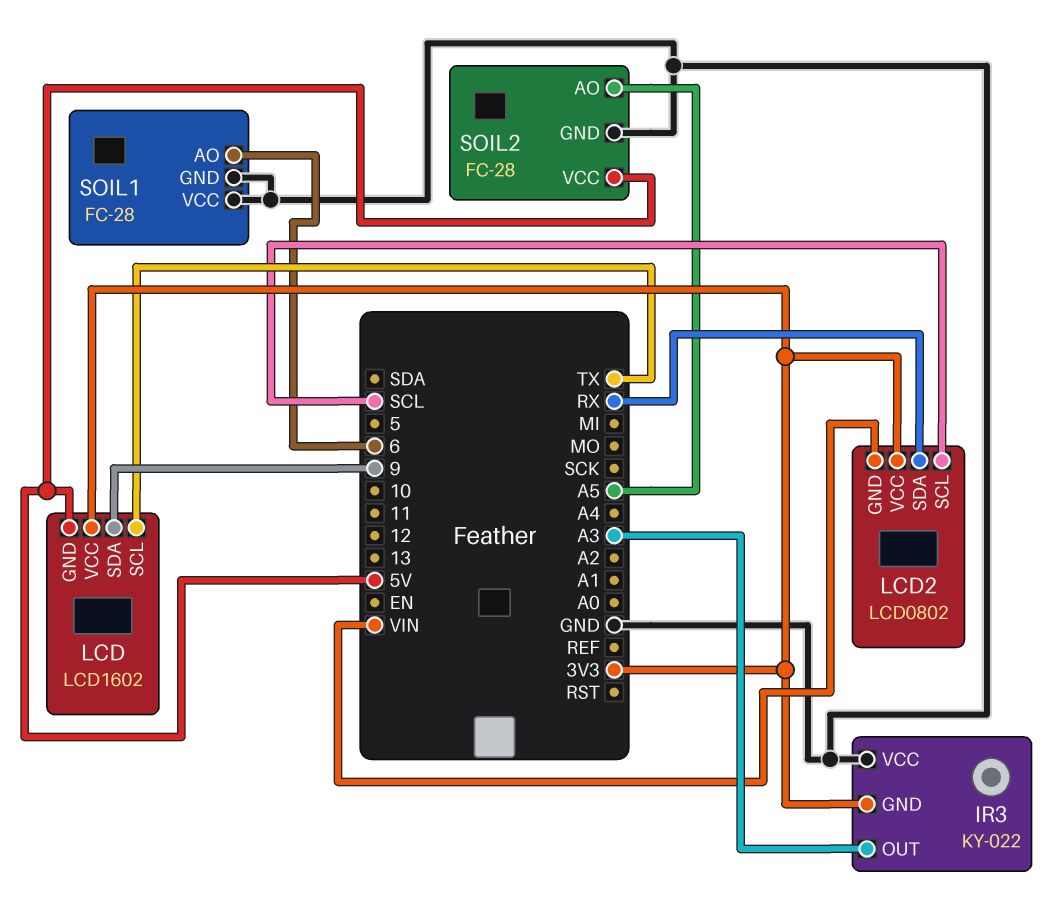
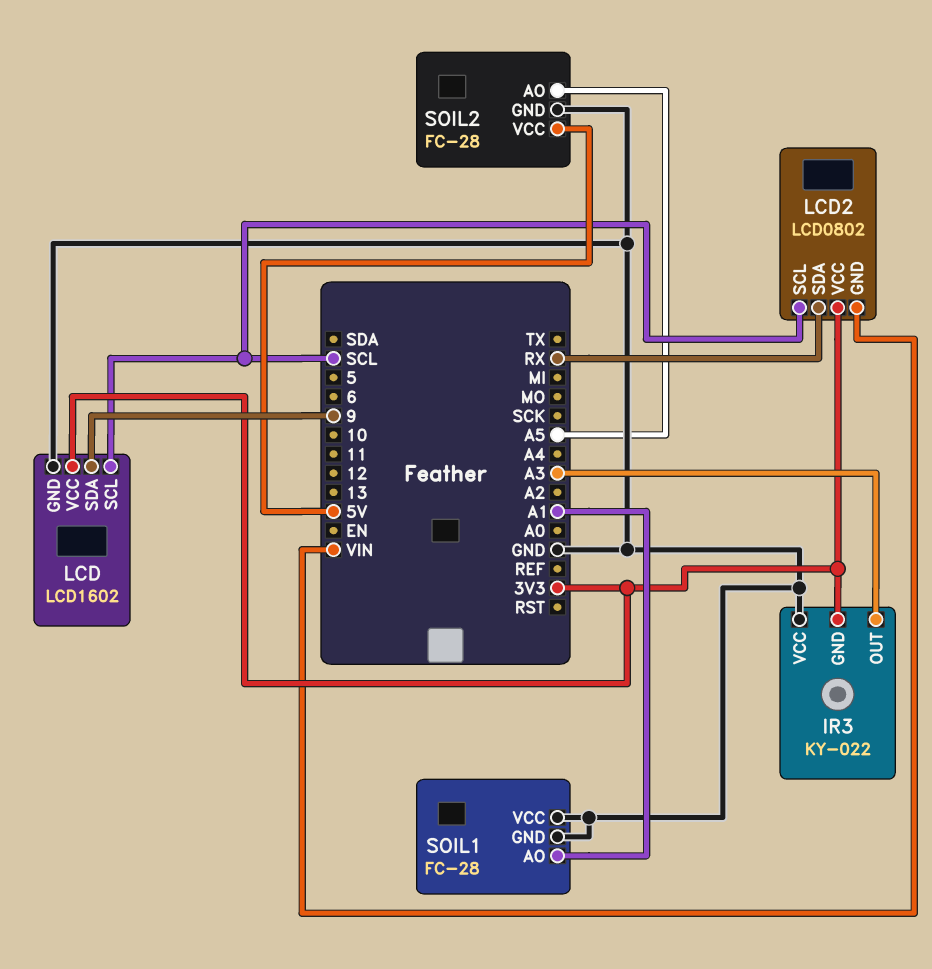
LCD pin GND: 5V -> GND
LCD pin SCL: TX -> SCL
SOIL1 pin AO: 6 -> A1

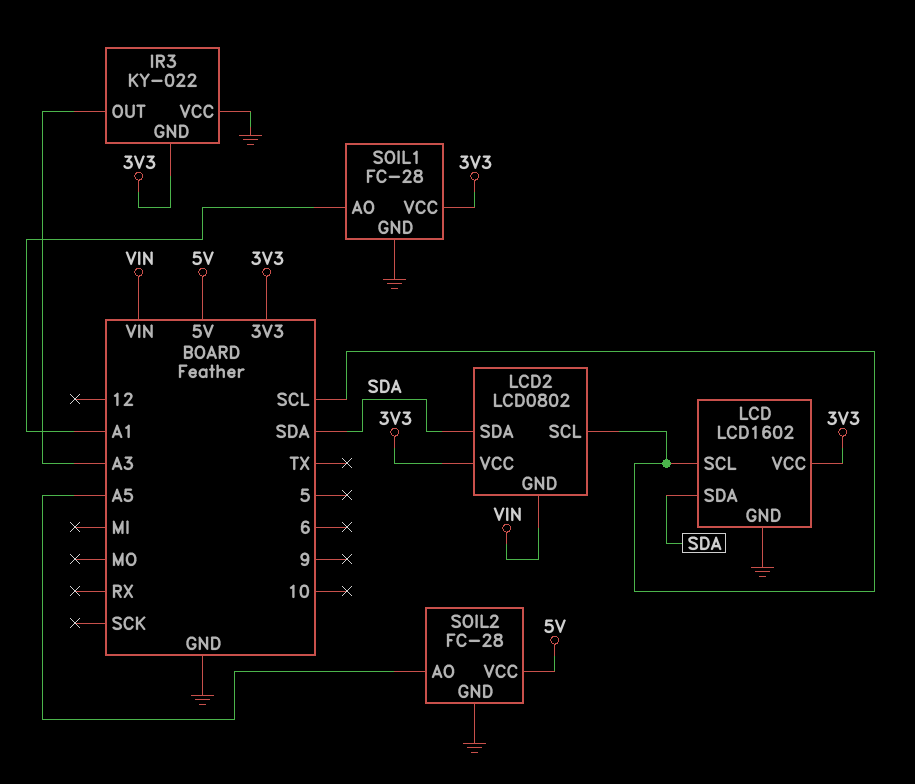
LCD pin SDA: 9 -> SDA
LCD2 pin SDA: RX -> SDA
SOIL1 pin VCC: GND -> 3V3

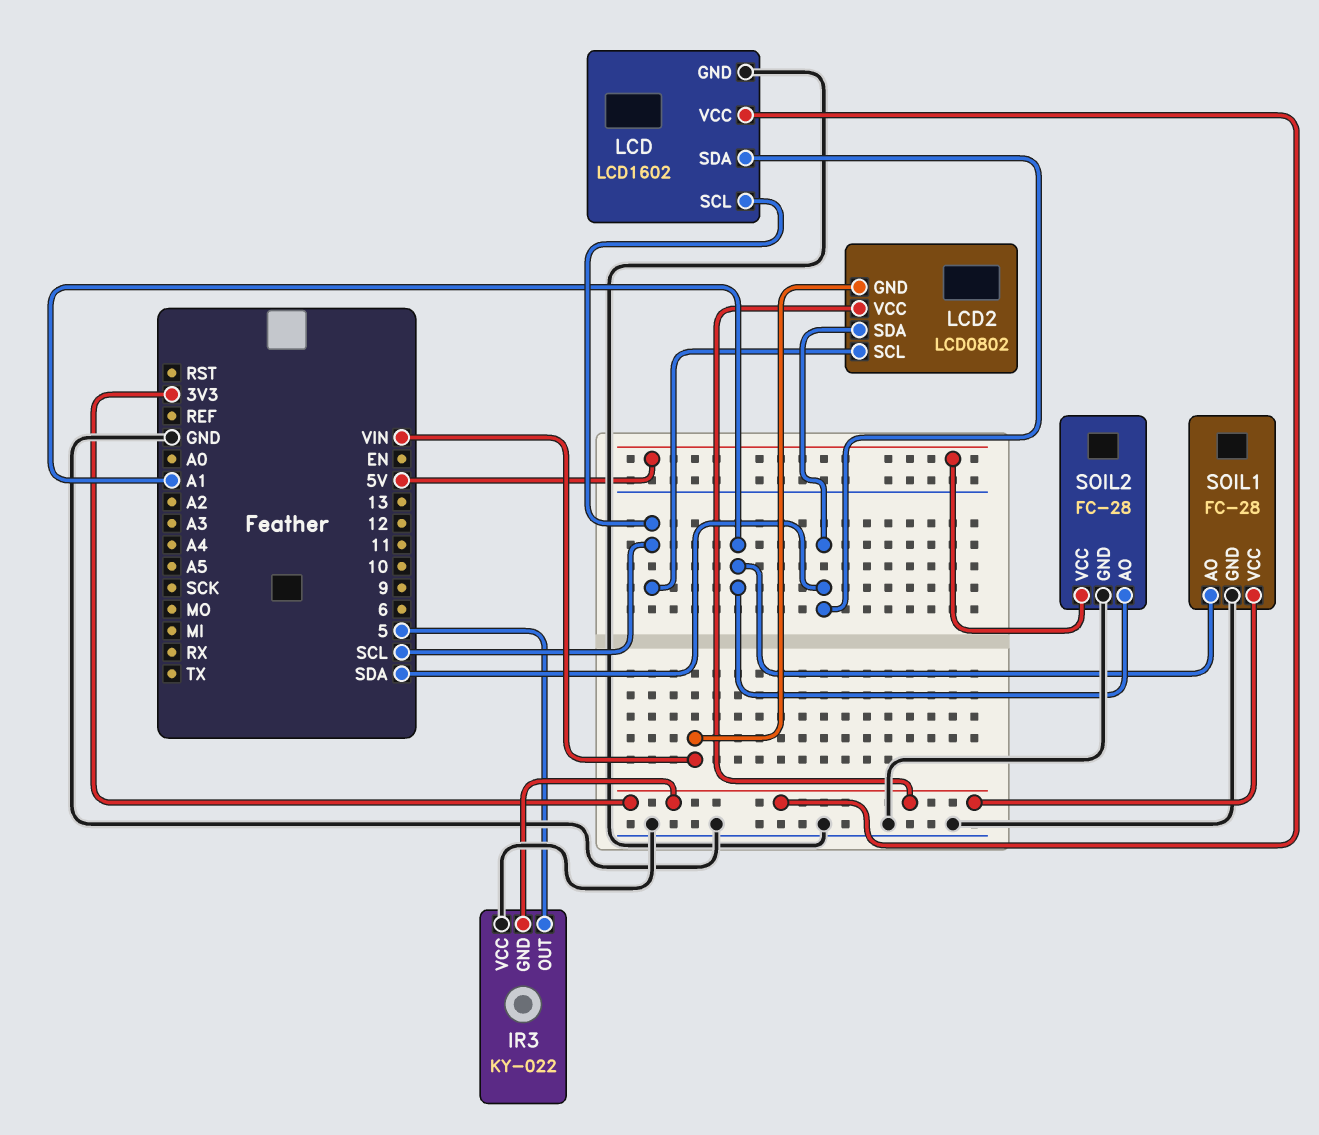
IR3 pin OUT: A3 -> 5
SOIL2 pin AO: A5 -> A1

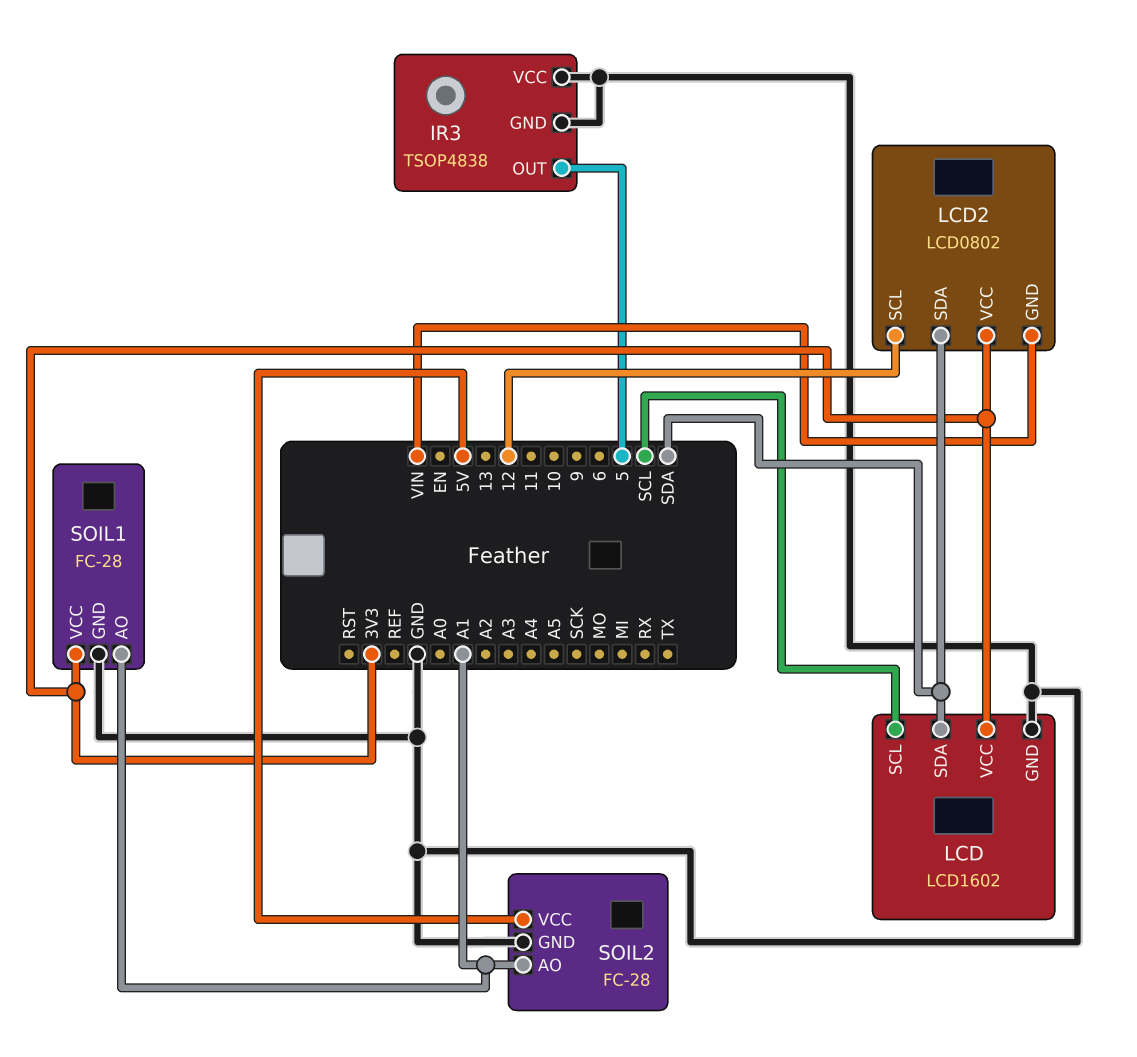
IR3: KY-022 -> TSOP4838
IR3 pin GND: 3V3 -> GND
LCD2 pin SCL: SCL -> 12

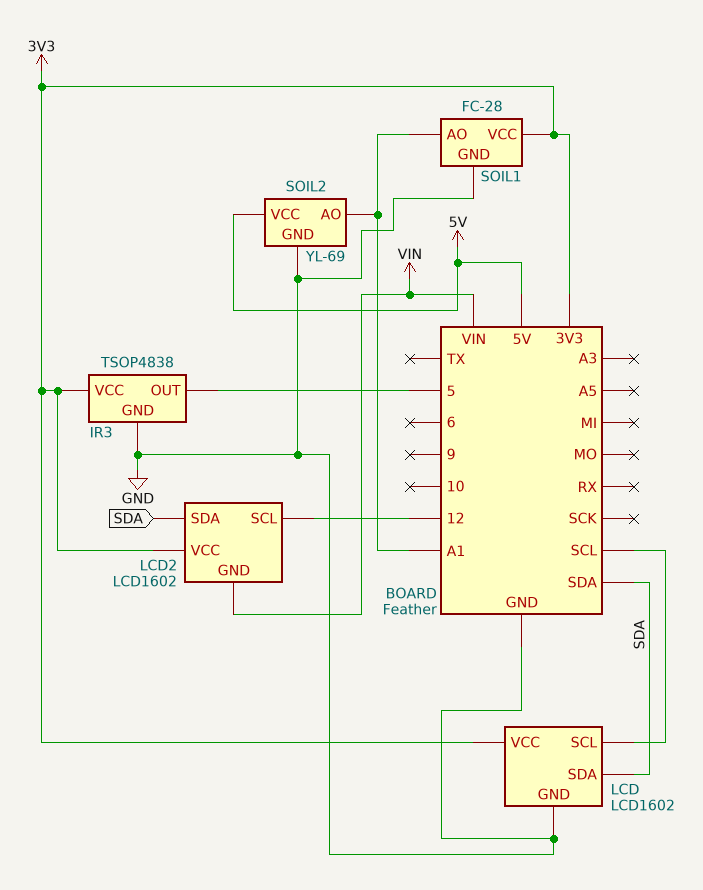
IR3 pin VCC: GND -> 3V3
LCD2: LCD0802 -> LCD1602
SOIL2: FC-28 -> YL-69

